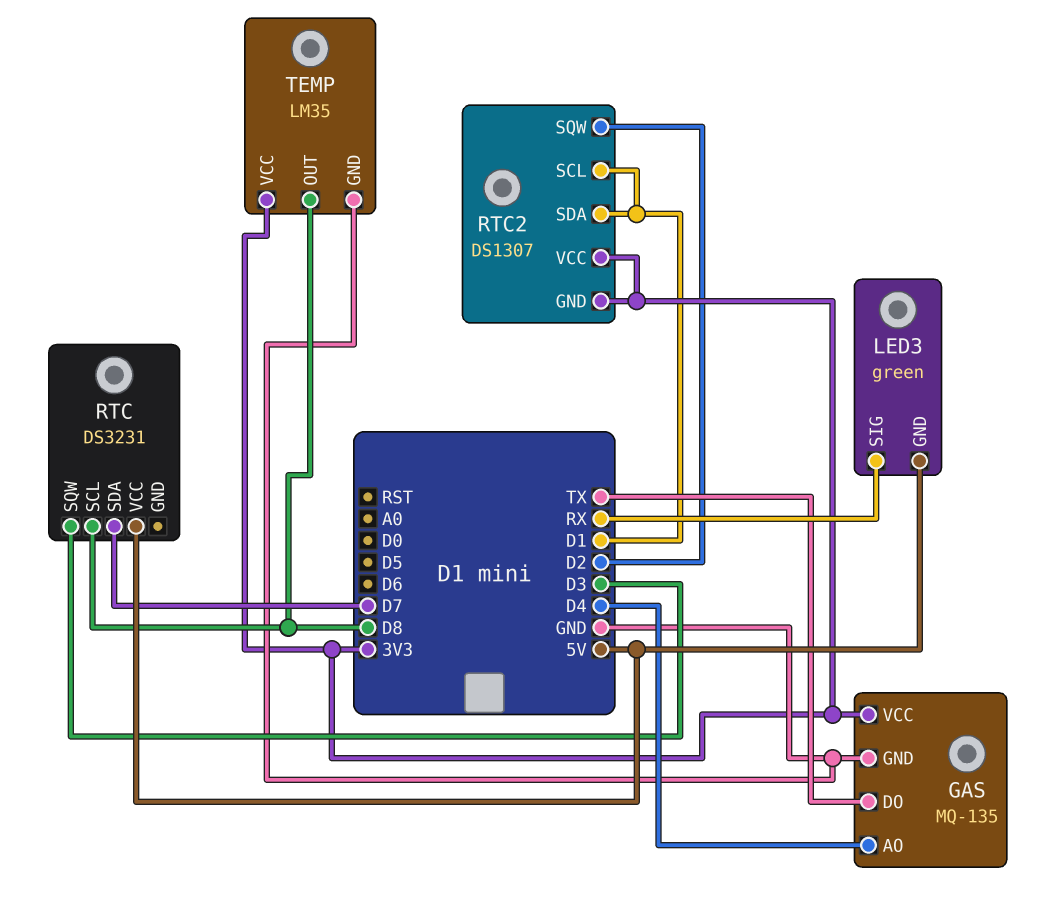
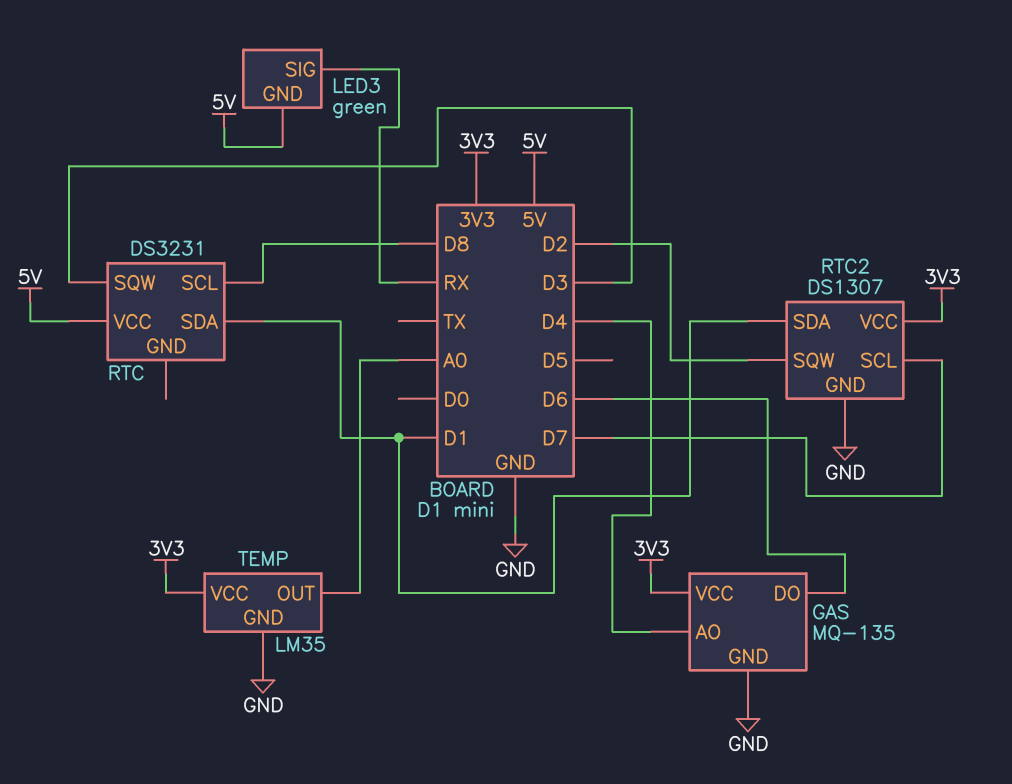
GAS pin DO: TX -> D6
RTC pin SDA: D7 -> D1
RTC2 pin GND: 3V3 -> GND
RTC2 pin SCL: D1 -> D7
TEMP pin OUT: D8 -> A0

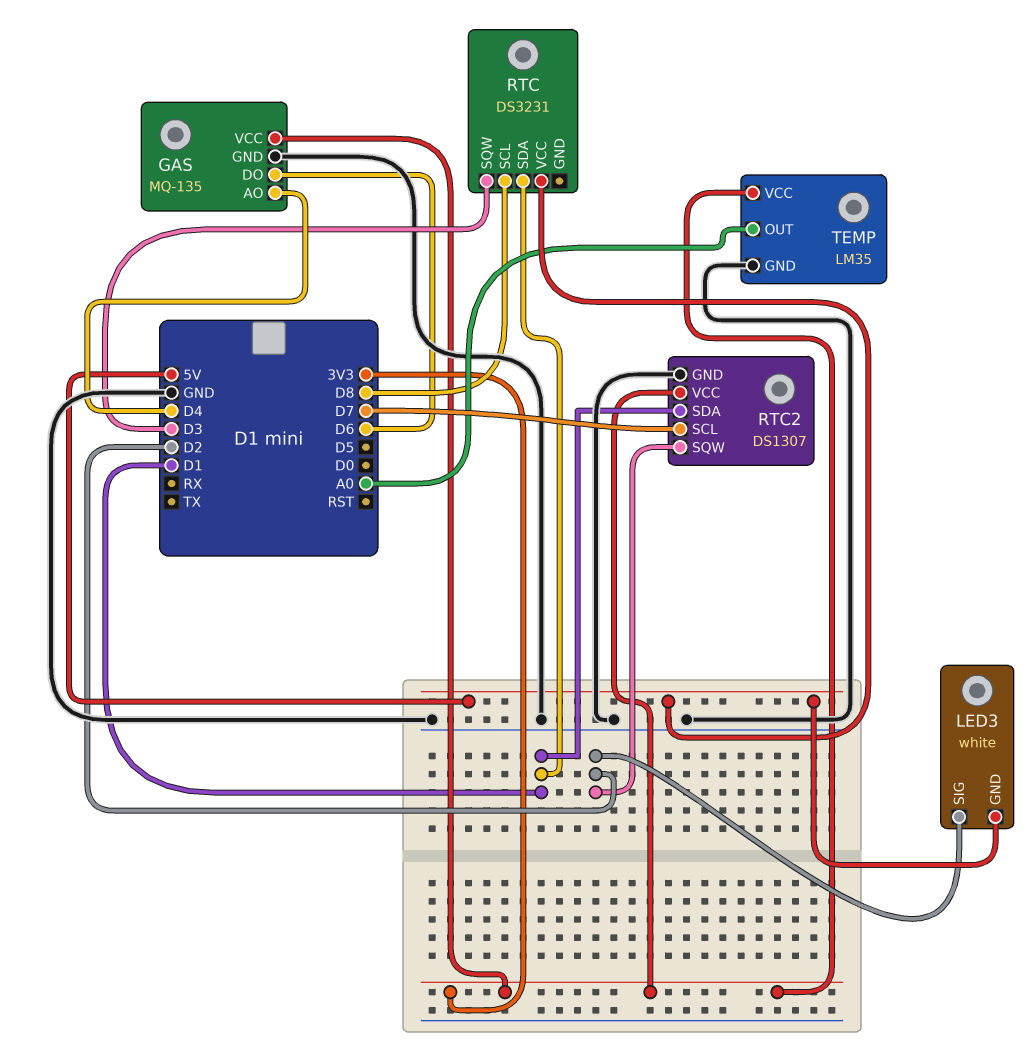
LED3: green -> white
LED3 pin SIG: RX -> D2

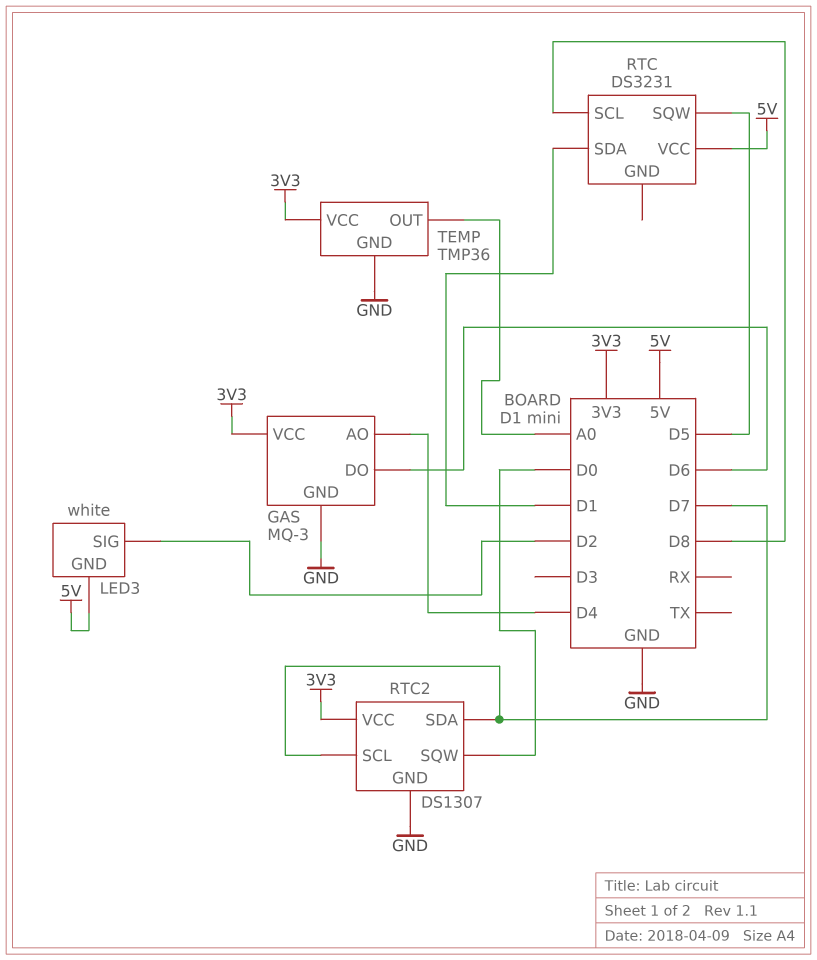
GAS: MQ-135 -> MQ-3
RTC pin SQW: D3 -> D5
RTC2 pin SDA: D1 -> D7
RTC2 pin SQW: D2 -> D0
TEMP: LM35 -> TMP36

